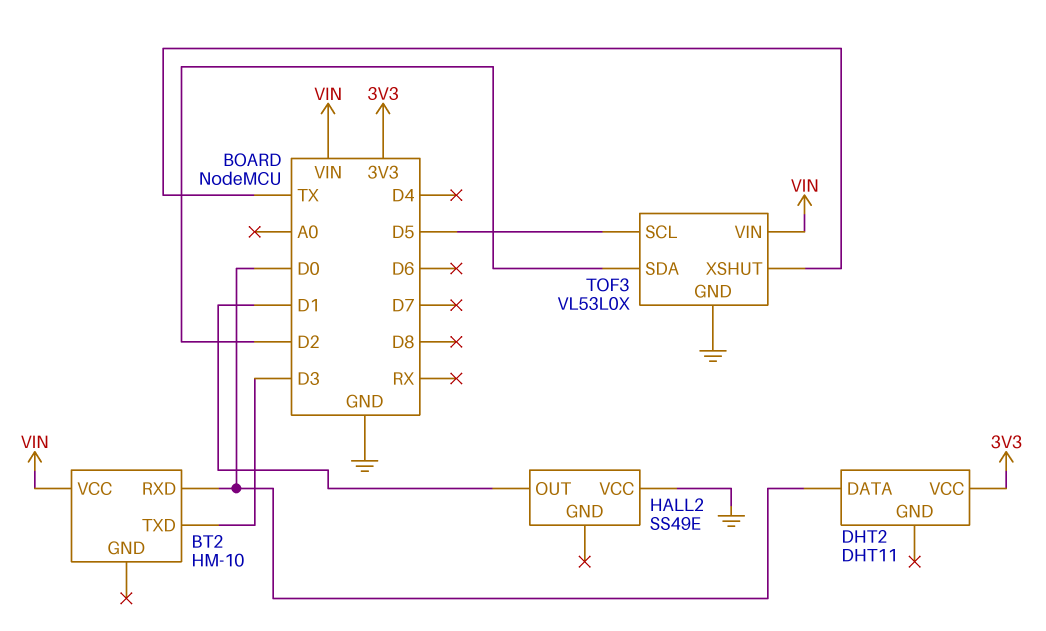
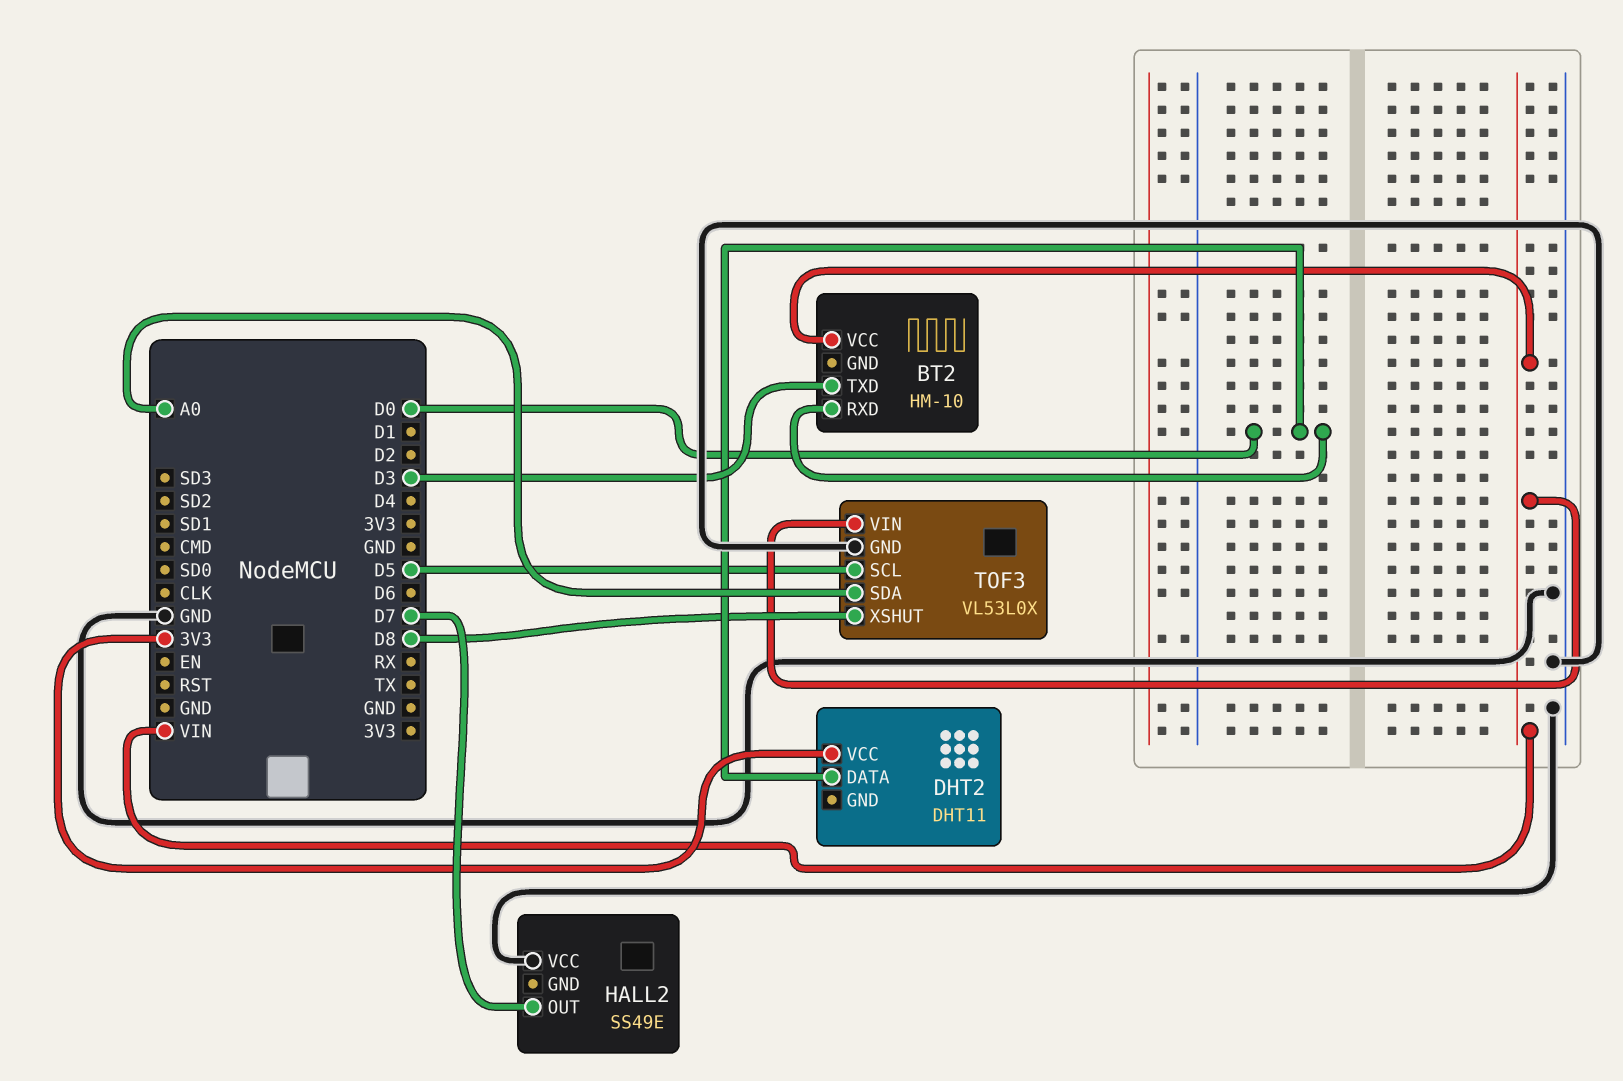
HALL2 pin OUT: D1 -> D7
TOF3 pin SDA: D2 -> A0
TOF3 pin XSHUT: TX -> D8

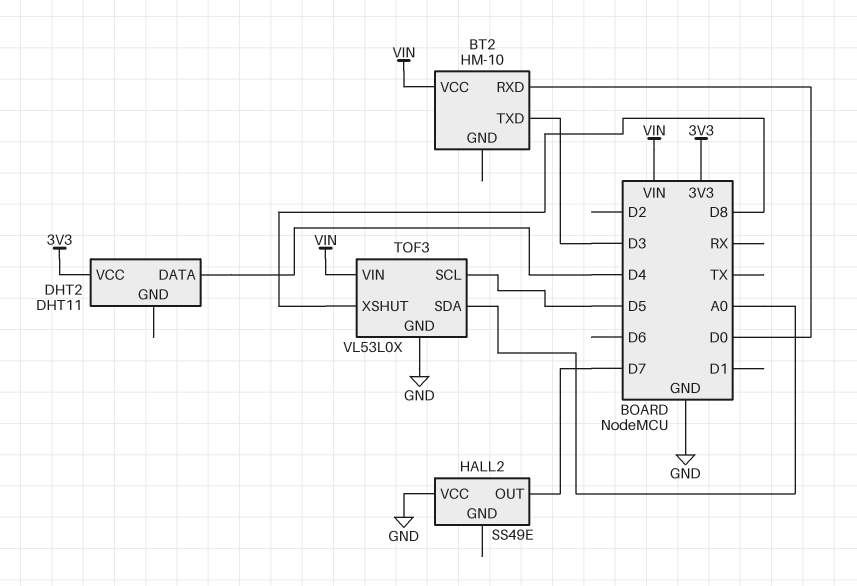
DHT2 pin DATA: D0 -> D4

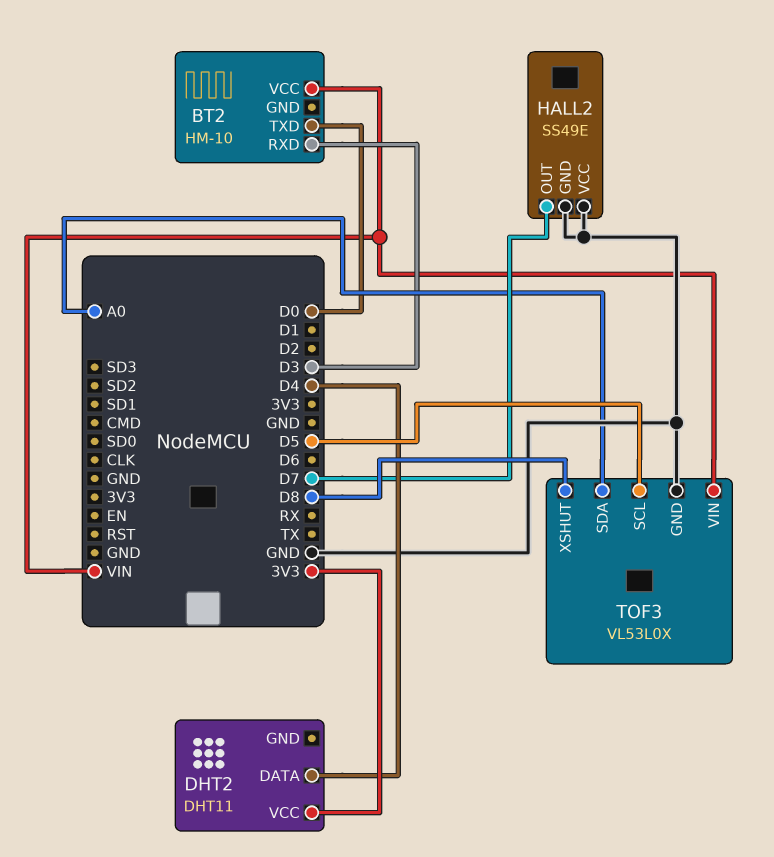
BT2 pin RXD: D0 -> D3
BT2 pin TXD: D3 -> D0
HALL2 pin GND: none -> GND

